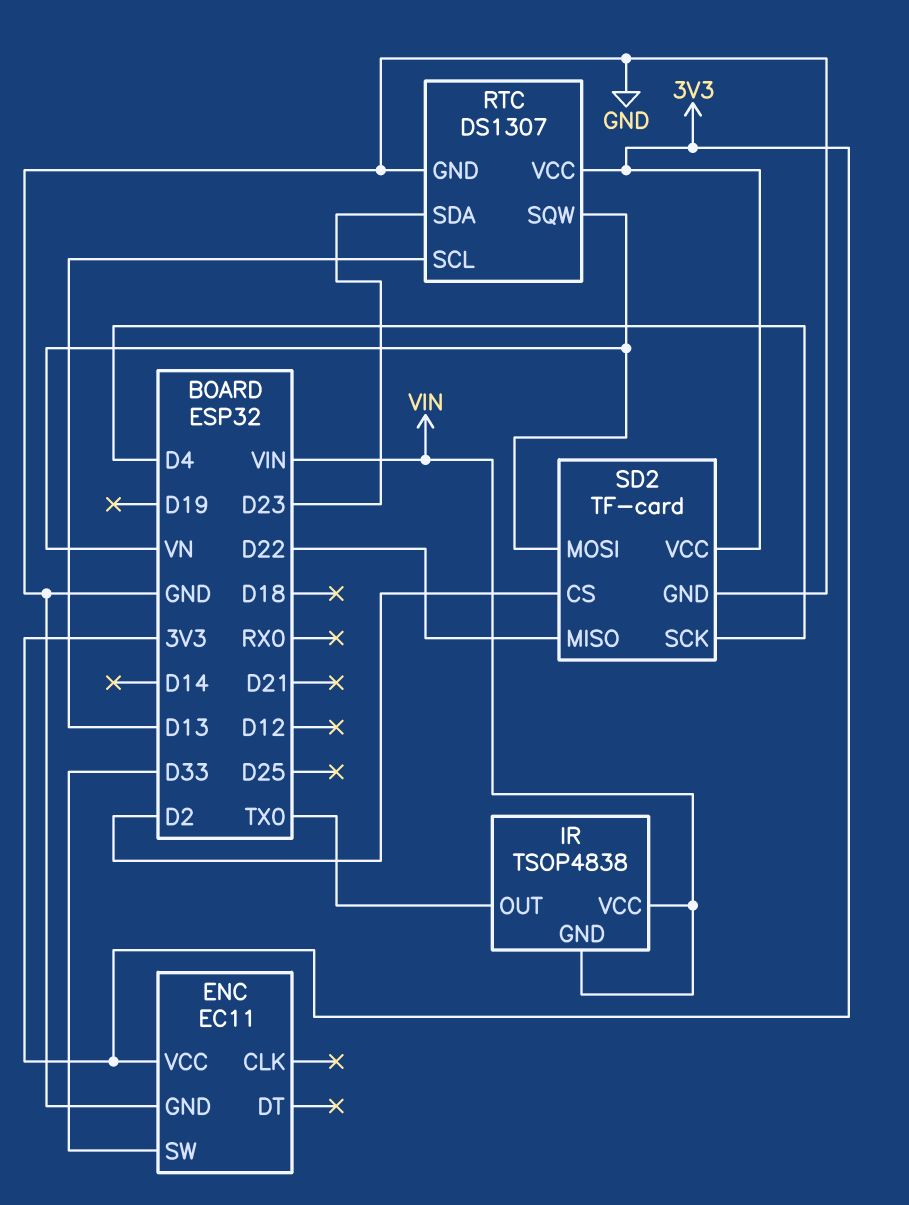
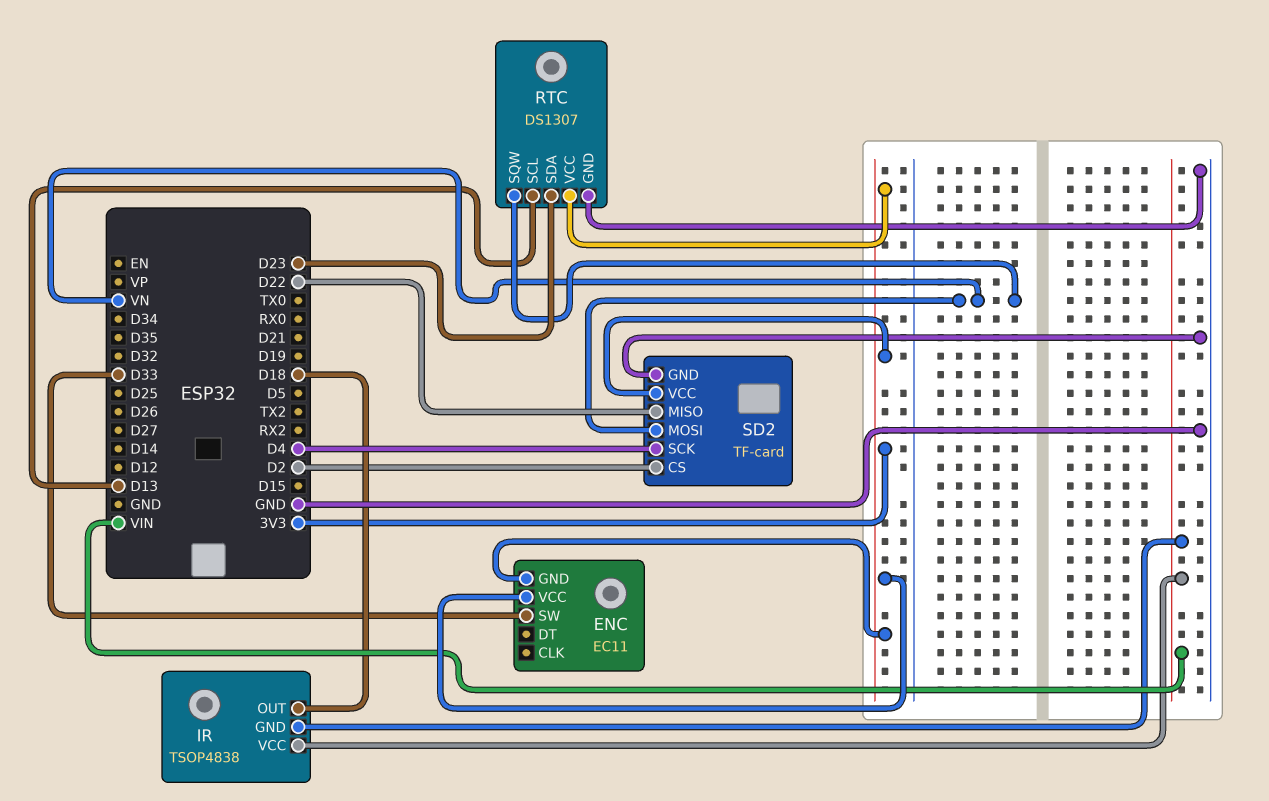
ENC pin GND: GND -> 3V3
IR pin OUT: TX0 -> D18

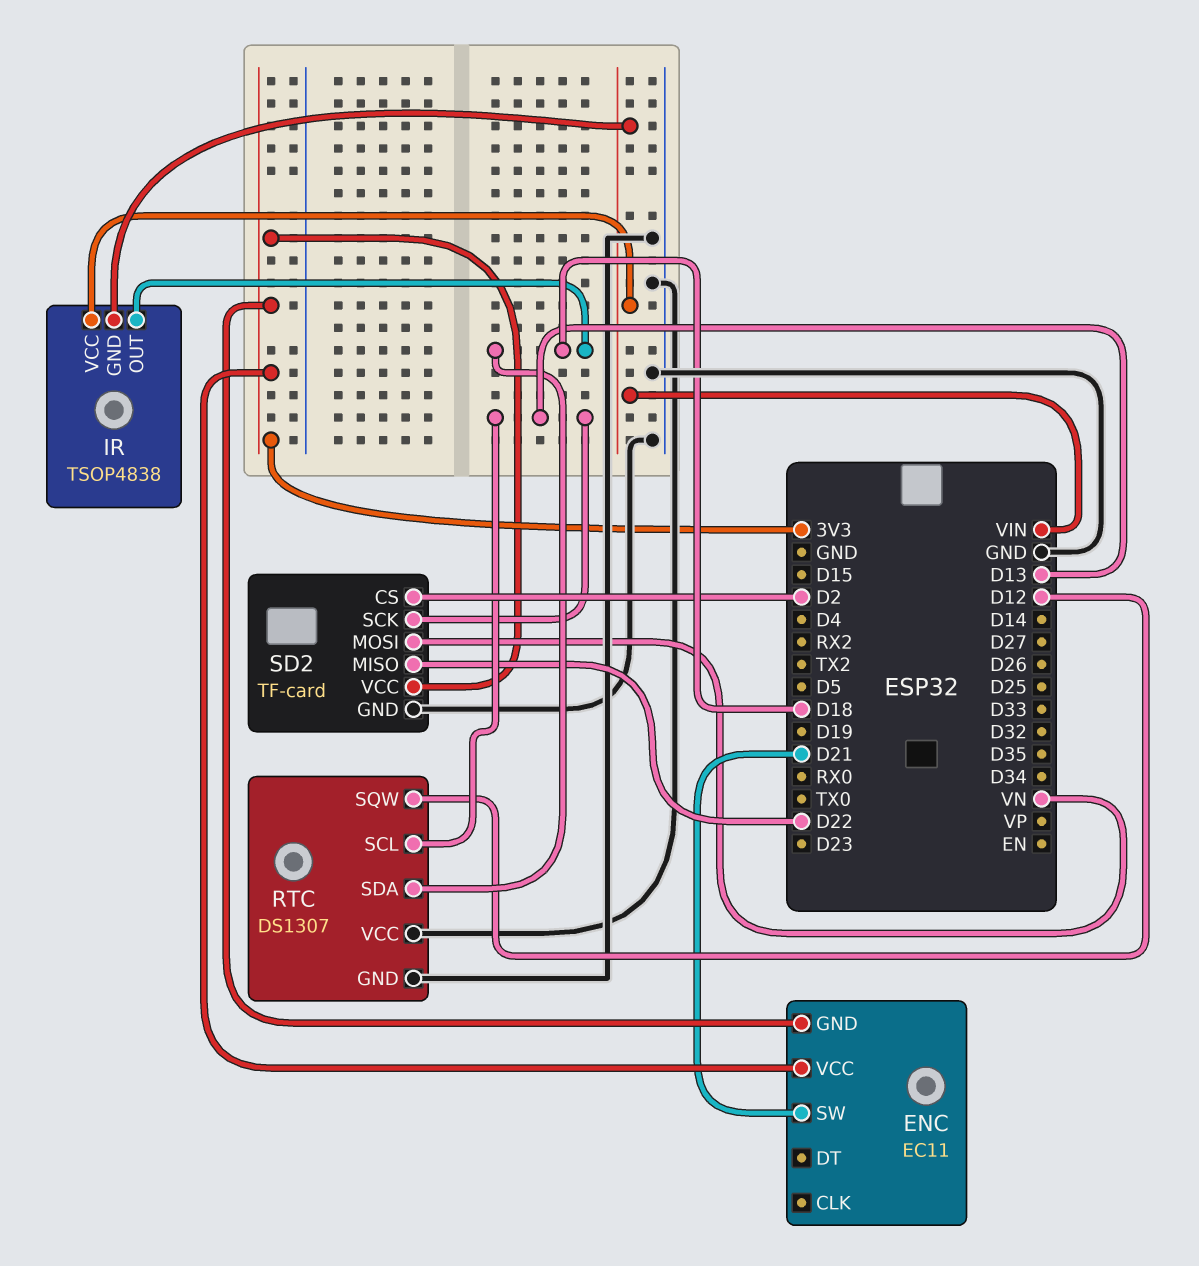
ENC pin SW: D33 -> D21
RTC pin SDA: D23 -> D18
RTC pin SQW: VN -> D12
RTC pin VCC: 3V3 -> GND
SD2 pin SCK: D4 -> D13

